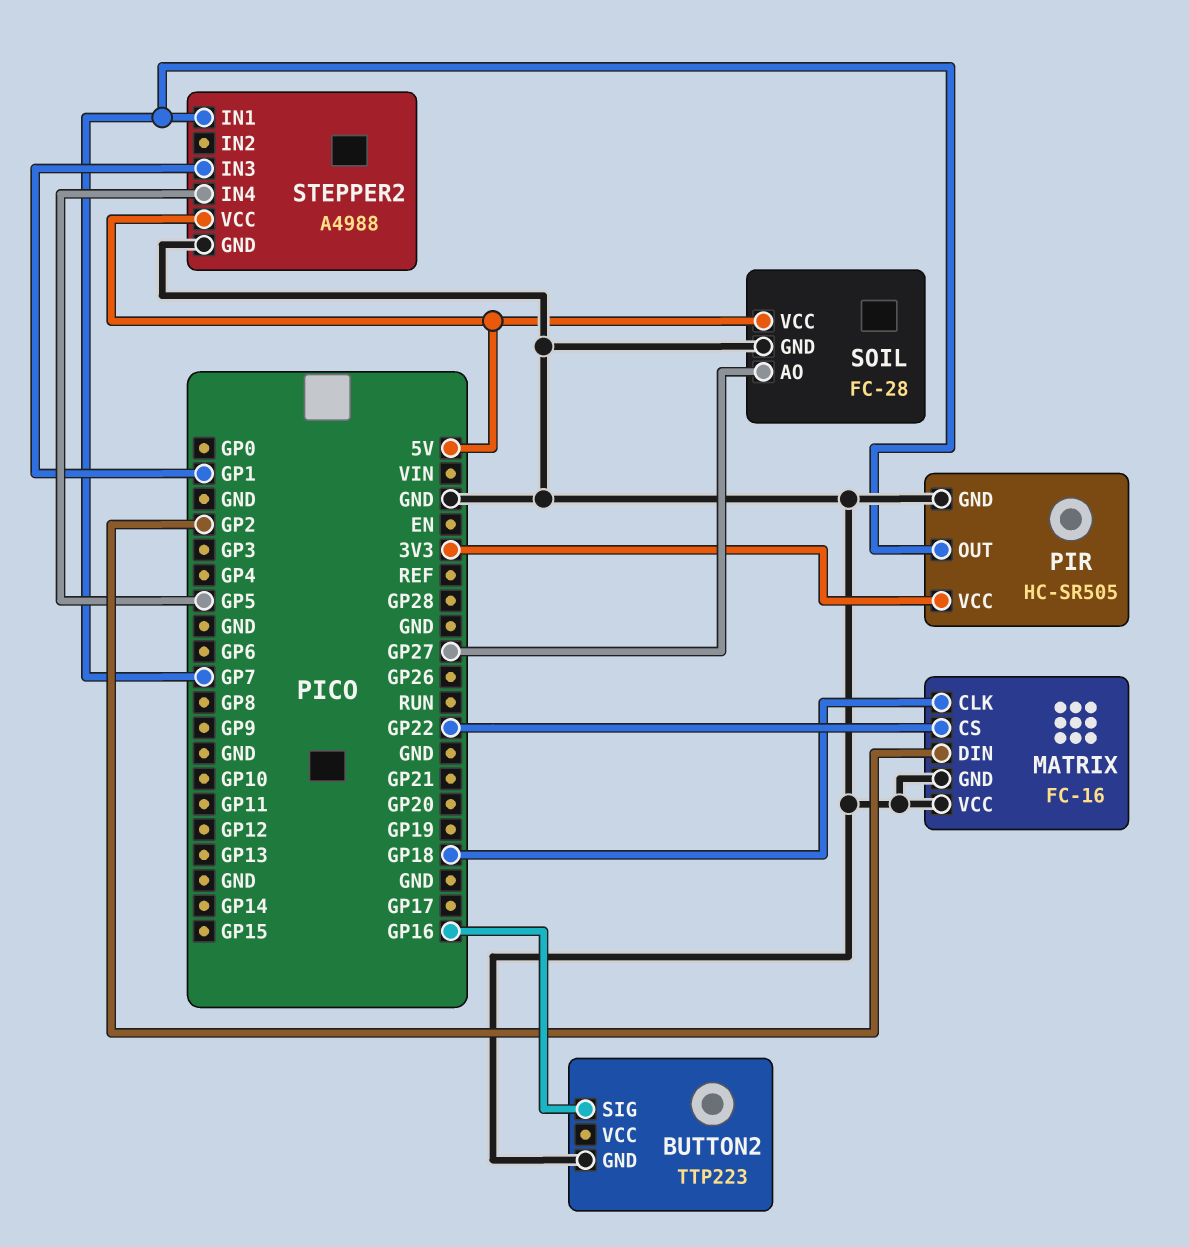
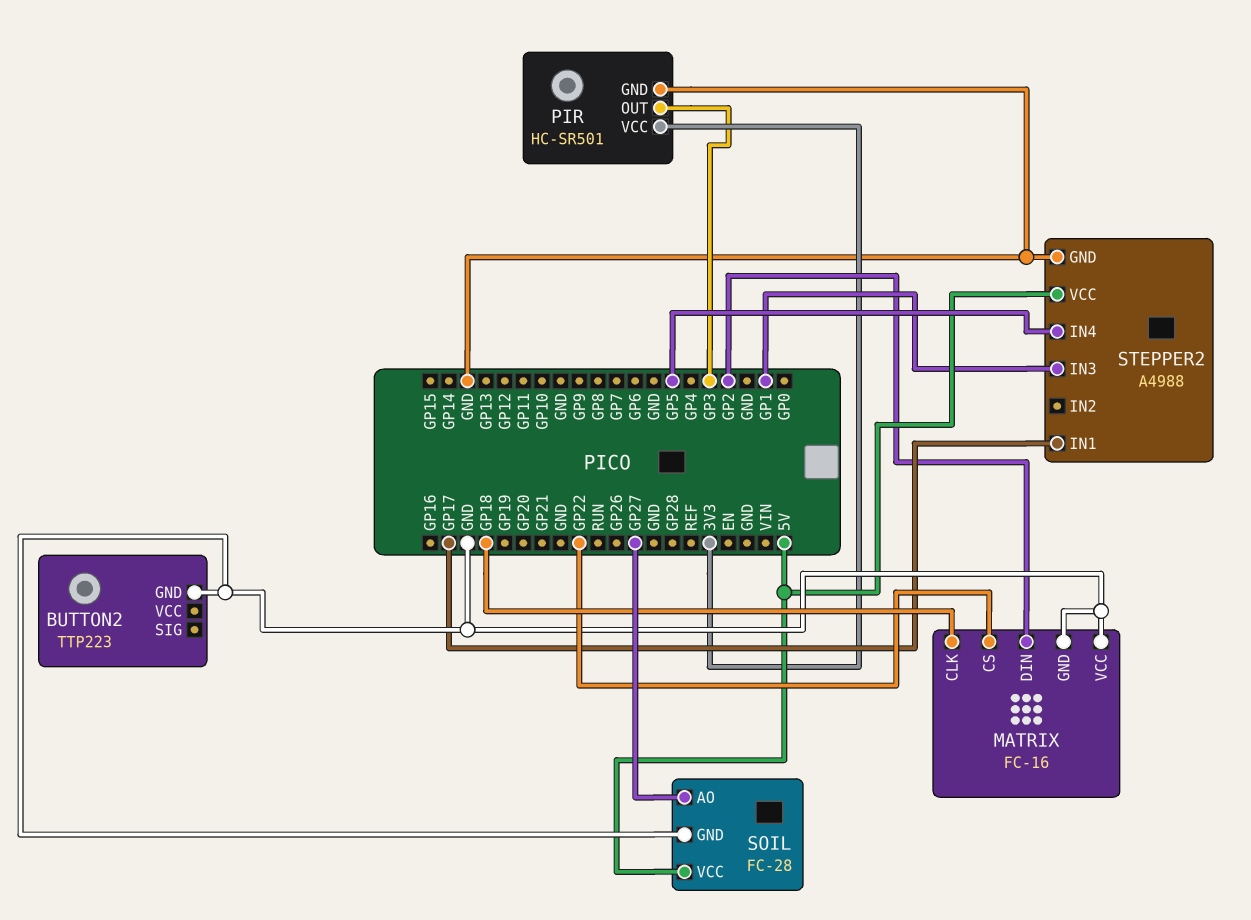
BUTTON2 pin SIG: GP16 -> none
PIR: HC-SR505 -> HC-SR501
PIR pin OUT: GP7 -> GP3
STEPPER2 pin IN1: GP7 -> GP17

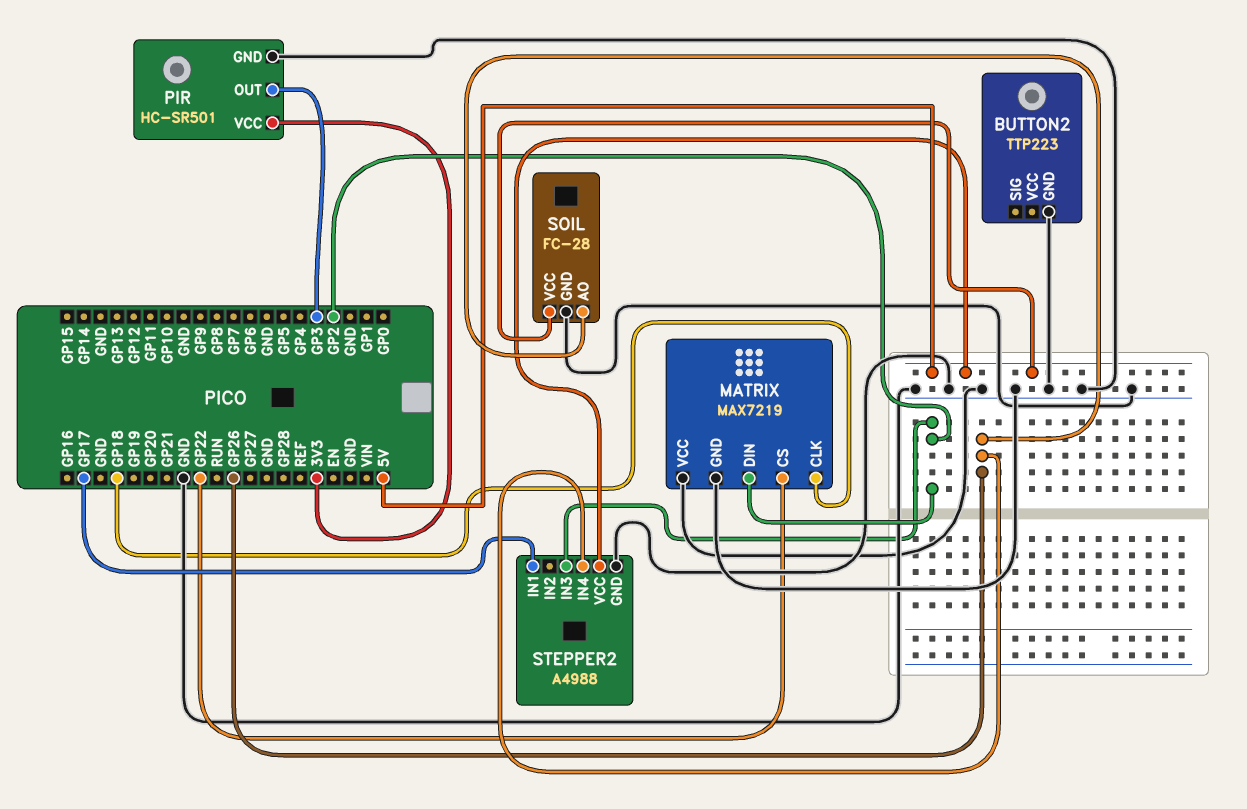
MATRIX: FC-16 -> MAX7219
SOIL pin AO: GP27 -> GP26
STEPPER2 pin IN3: GP1 -> GP2
STEPPER2 pin IN4: GP5 -> GP26

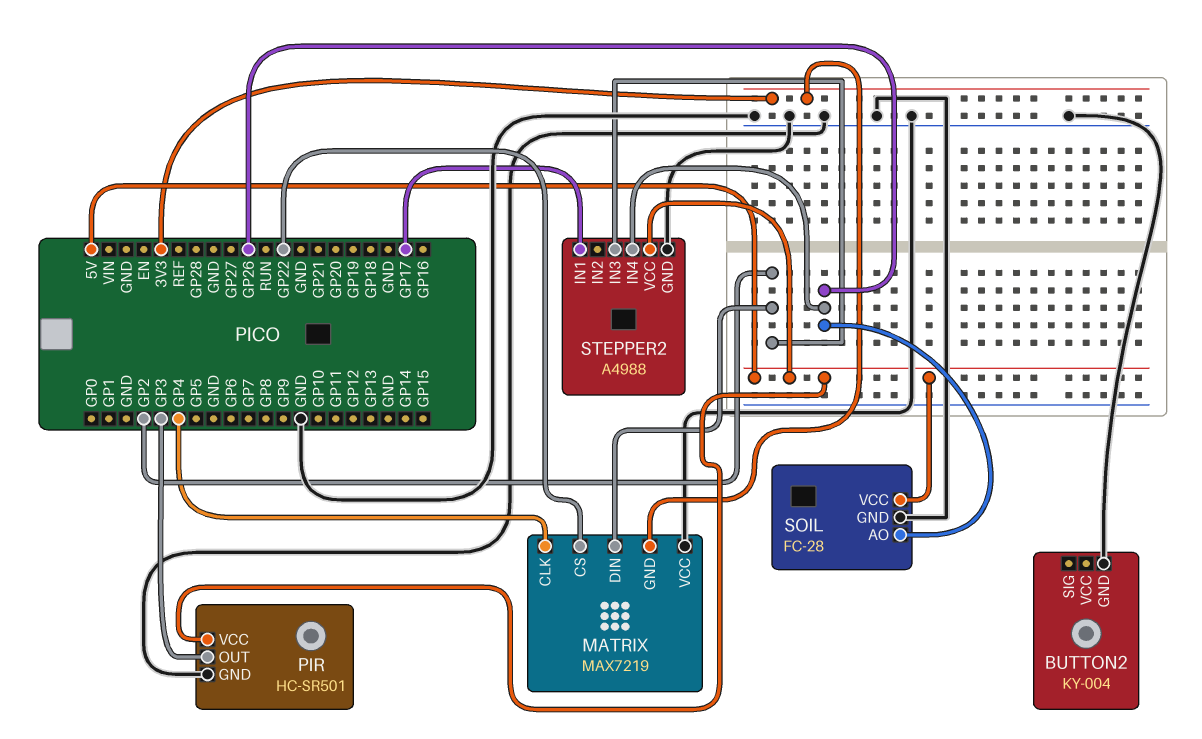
BUTTON2: TTP223 -> KY-004
MATRIX pin CLK: GP18 -> GP4
MATRIX pin GND: GND -> 3V3
PIR pin VCC: 3V3 -> 5V

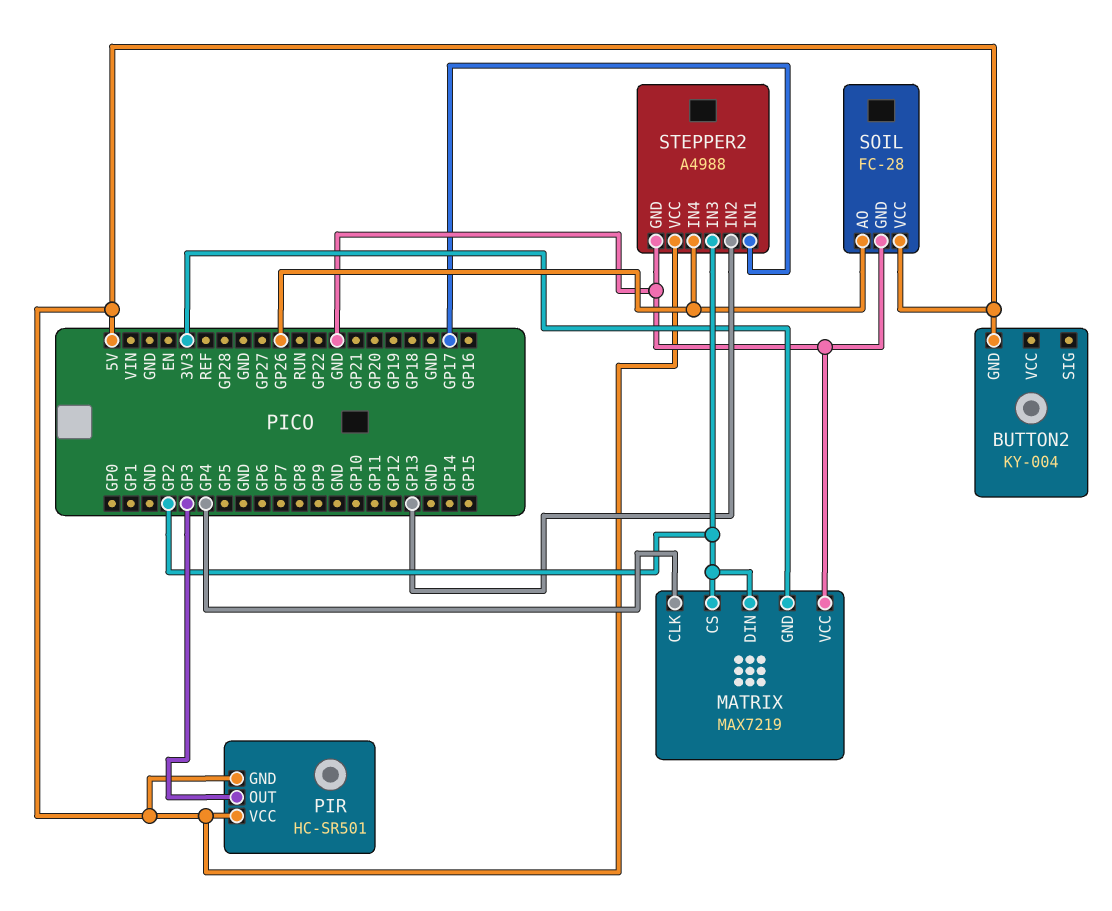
BUTTON2 pin GND: GND -> 5V
MATRIX pin CS: GP22 -> GP2
PIR pin GND: GND -> 5V
STEPPER2 pin IN2: none -> GP13

